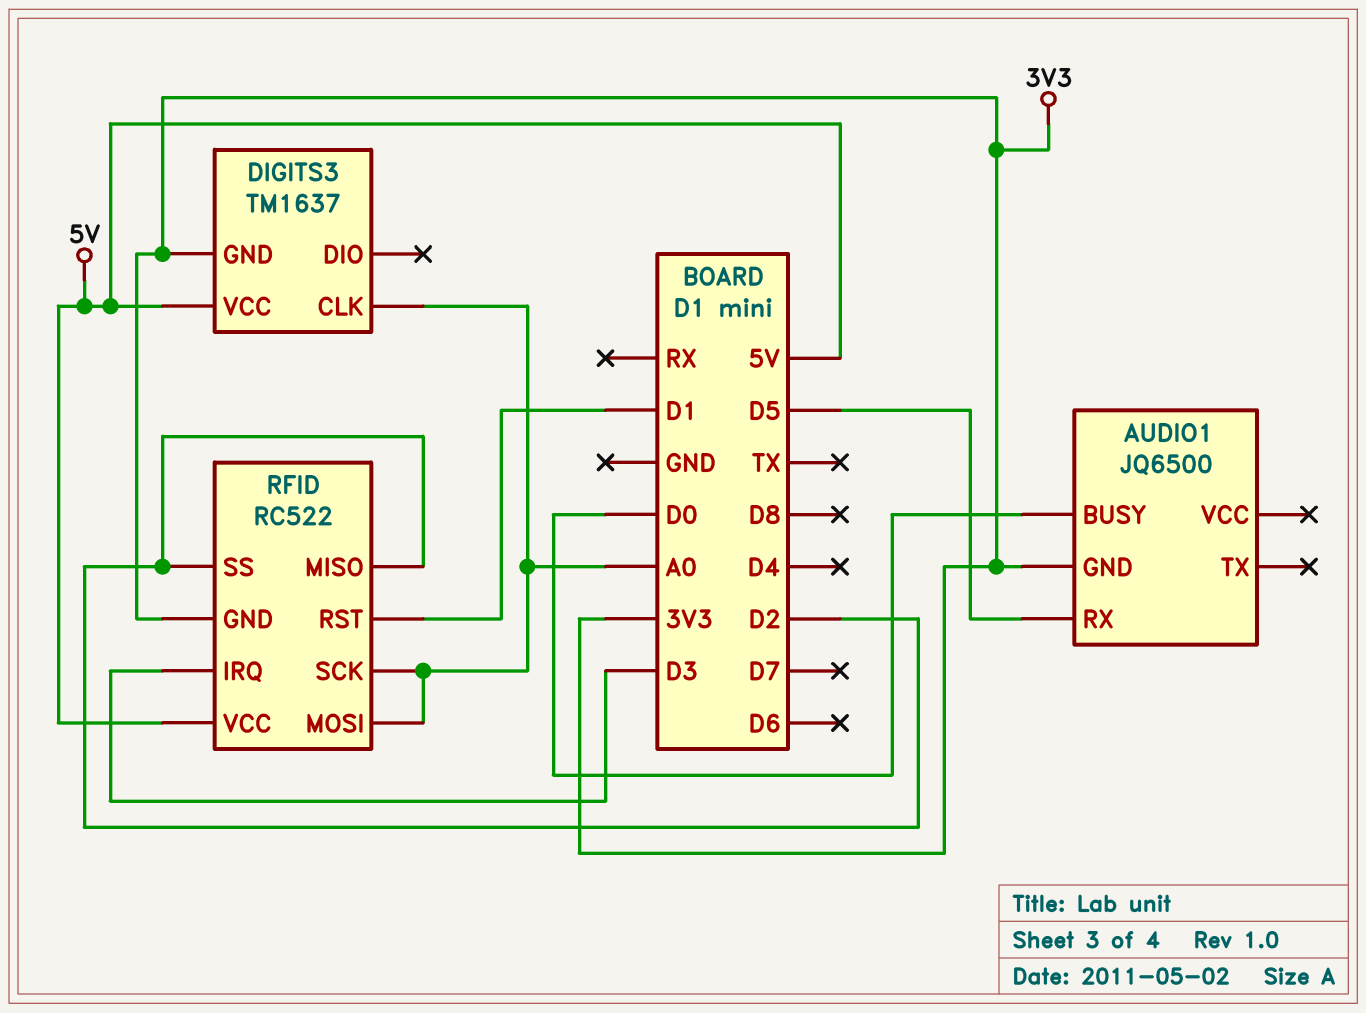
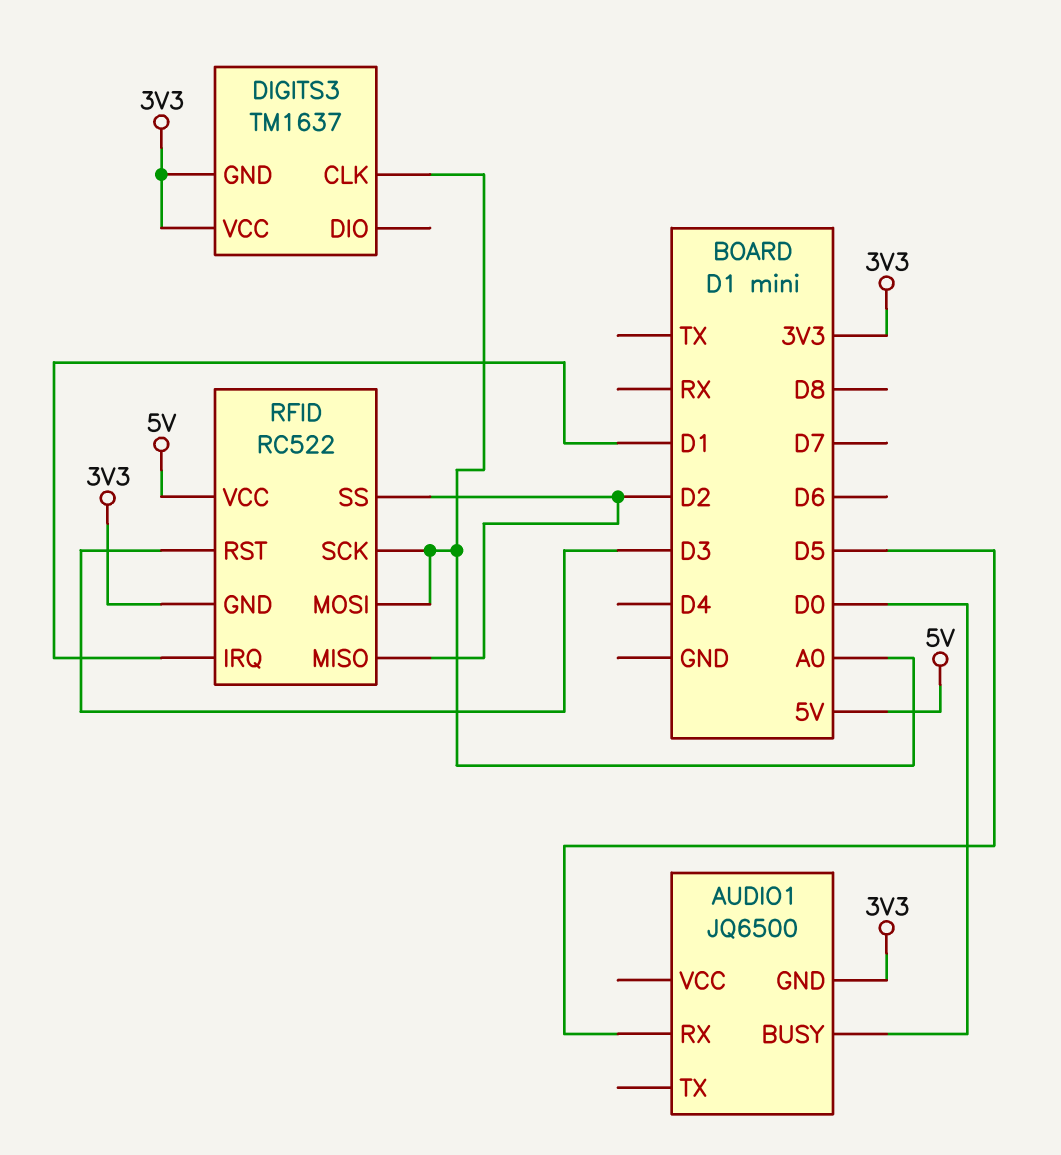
DIGITS3 pin VCC: 5V -> 3V3
RFID pin IRQ: D3 -> D1
RFID pin RST: D1 -> D3

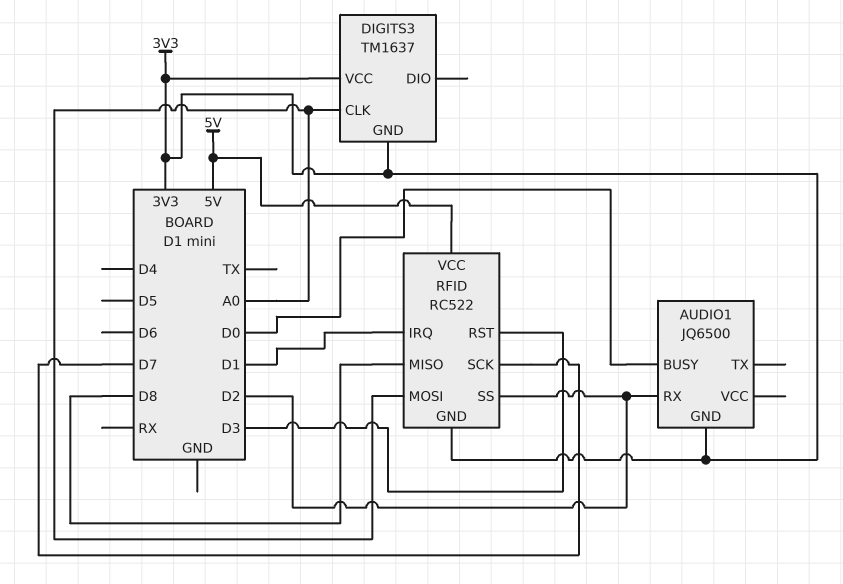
AUDIO1 pin RX: D5 -> D2
RFID pin MISO: D2 -> D8
RFID pin SCK: A0 -> D7

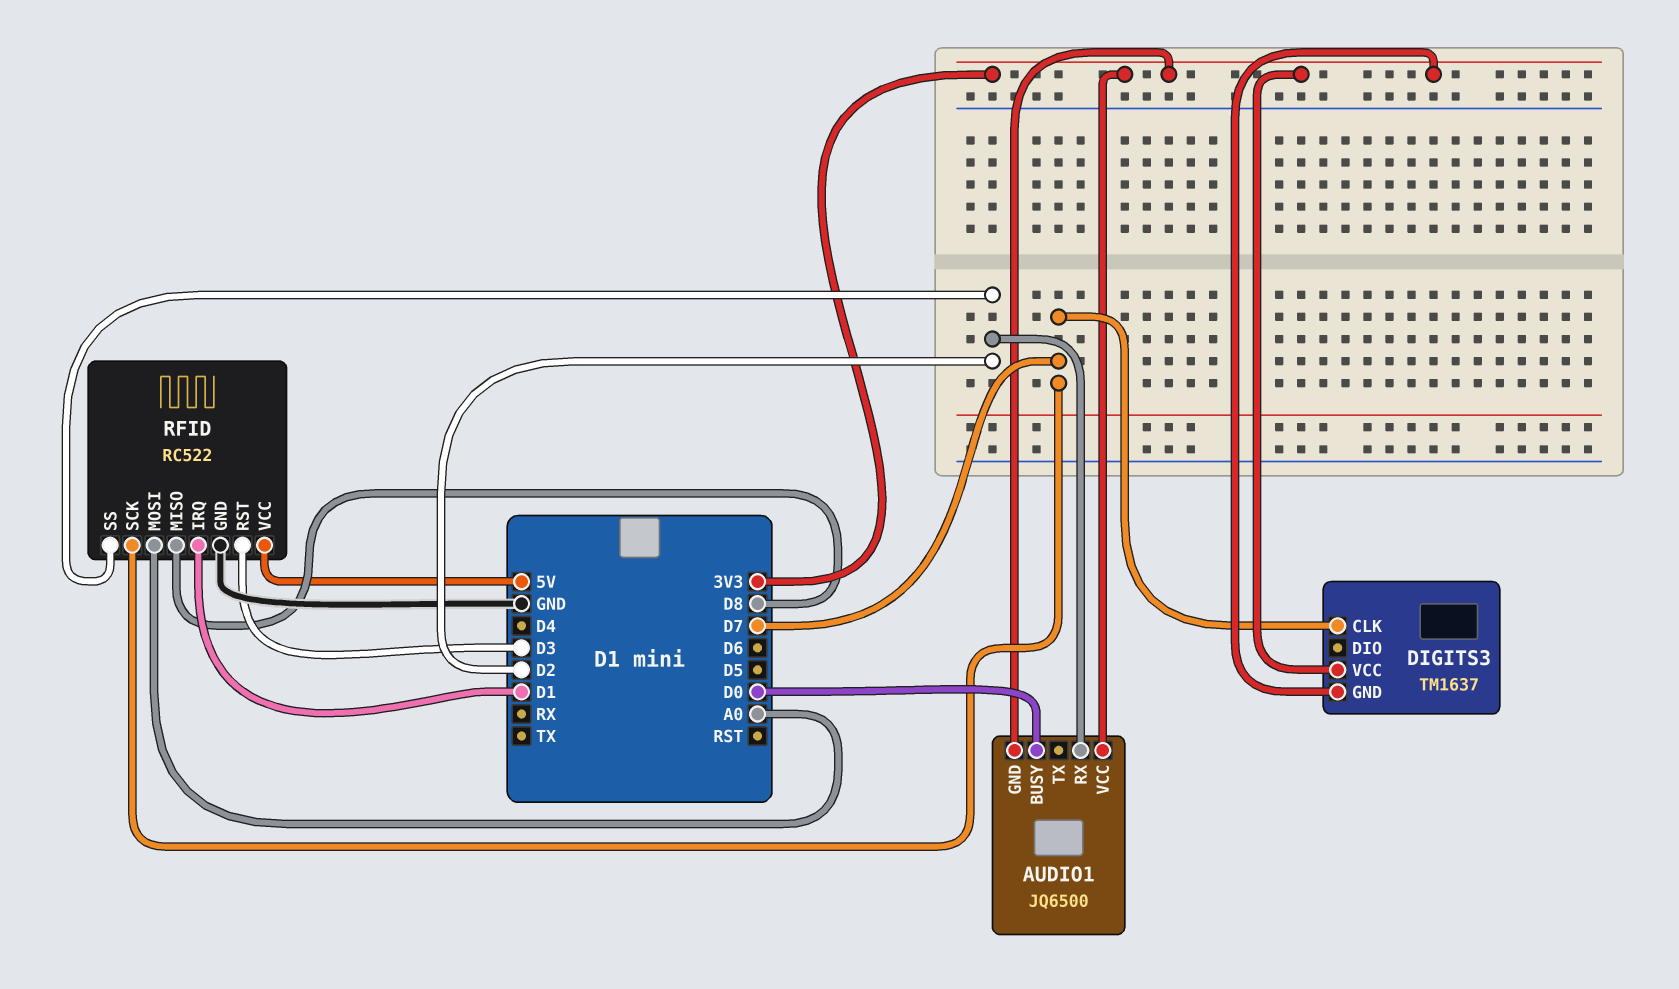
AUDIO1 pin VCC: none -> 3V3
DIGITS3 pin CLK: A0 -> D7
RFID pin GND: 3V3 -> GND

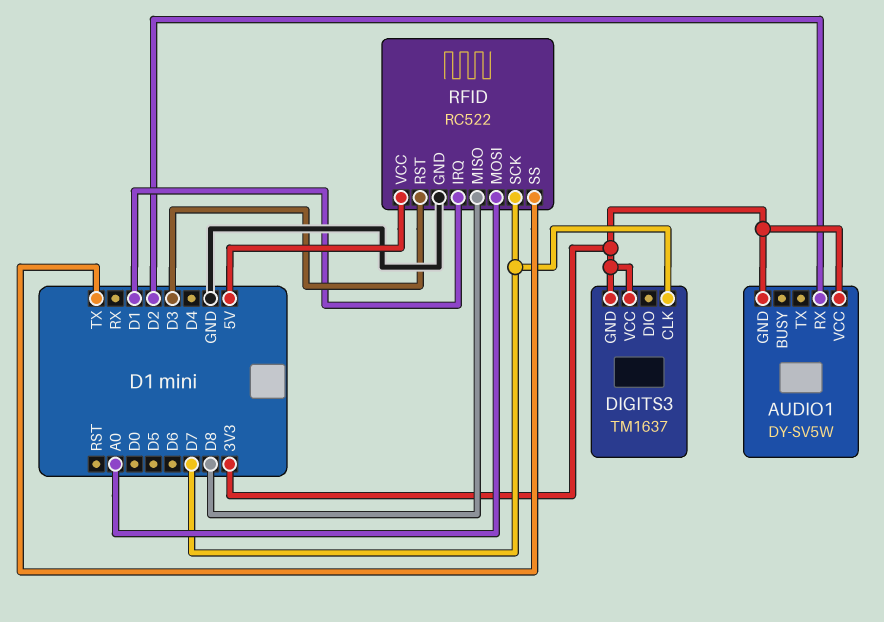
AUDIO1: JQ6500 -> DY-SV5W
AUDIO1 pin BUSY: D0 -> none
RFID pin SS: D2 -> TX

